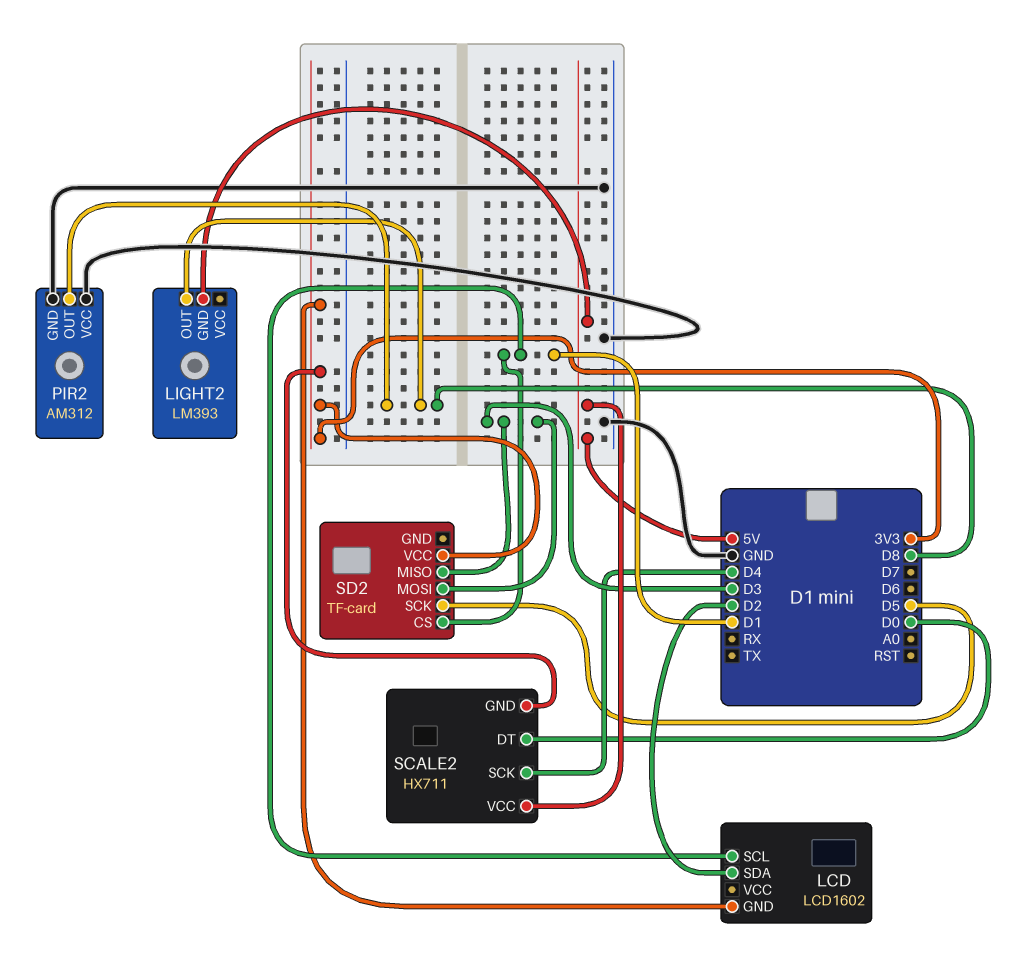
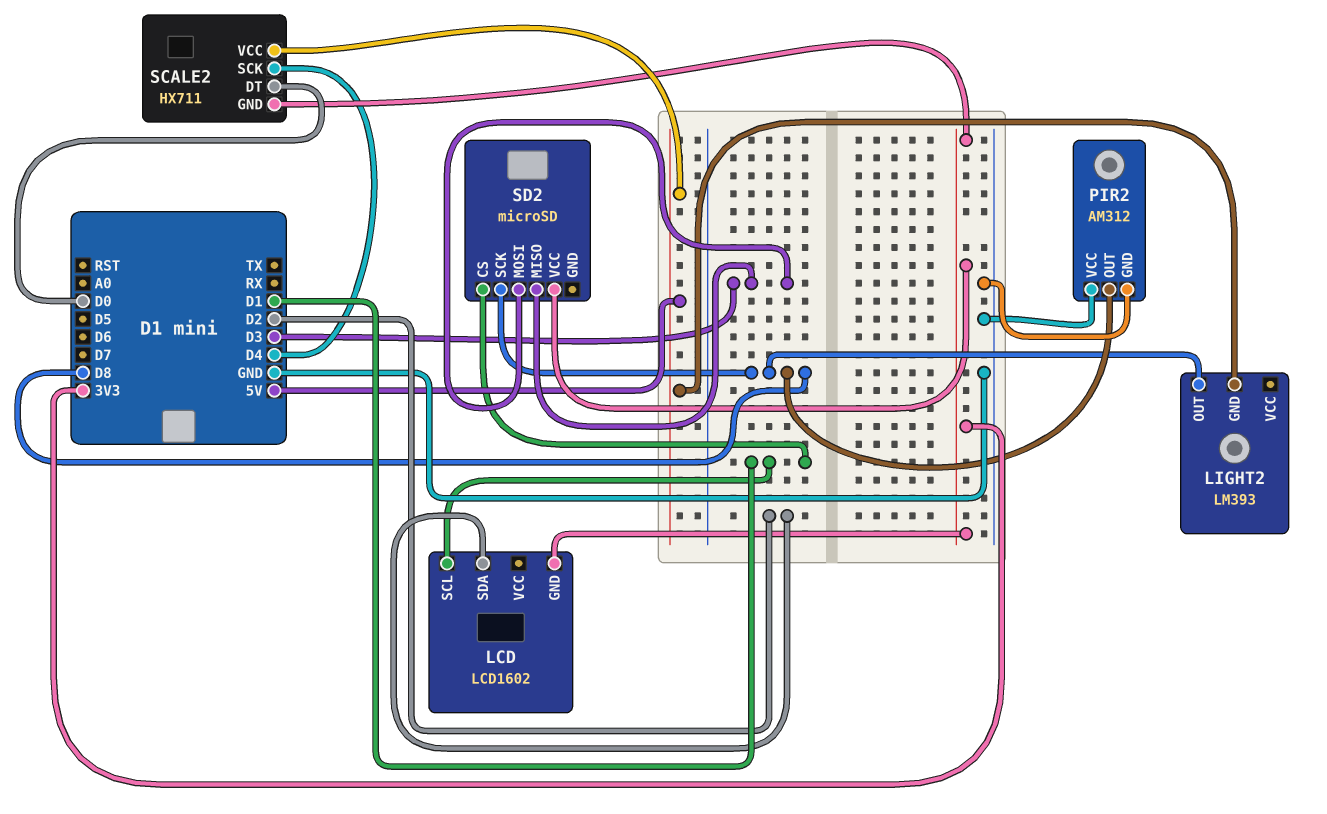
SD2: TF-card -> microSD
SD2 pin SCK: D5 -> D8

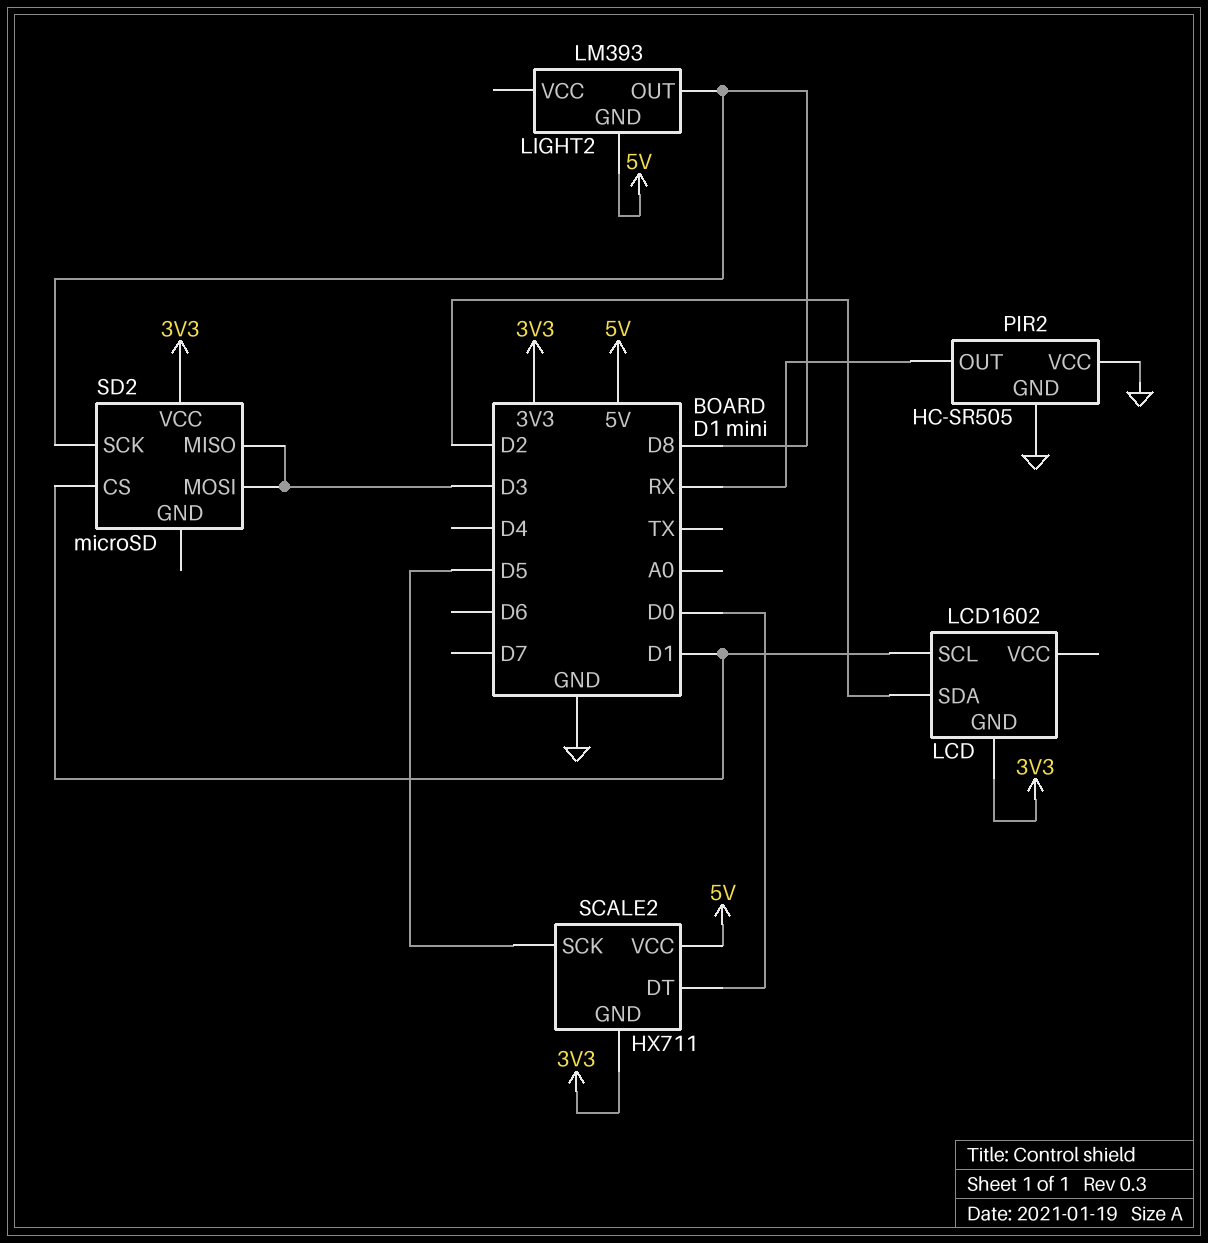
PIR2: AM312 -> HC-SR505
PIR2 pin OUT: D8 -> RX
SCALE2 pin SCK: D4 -> D5

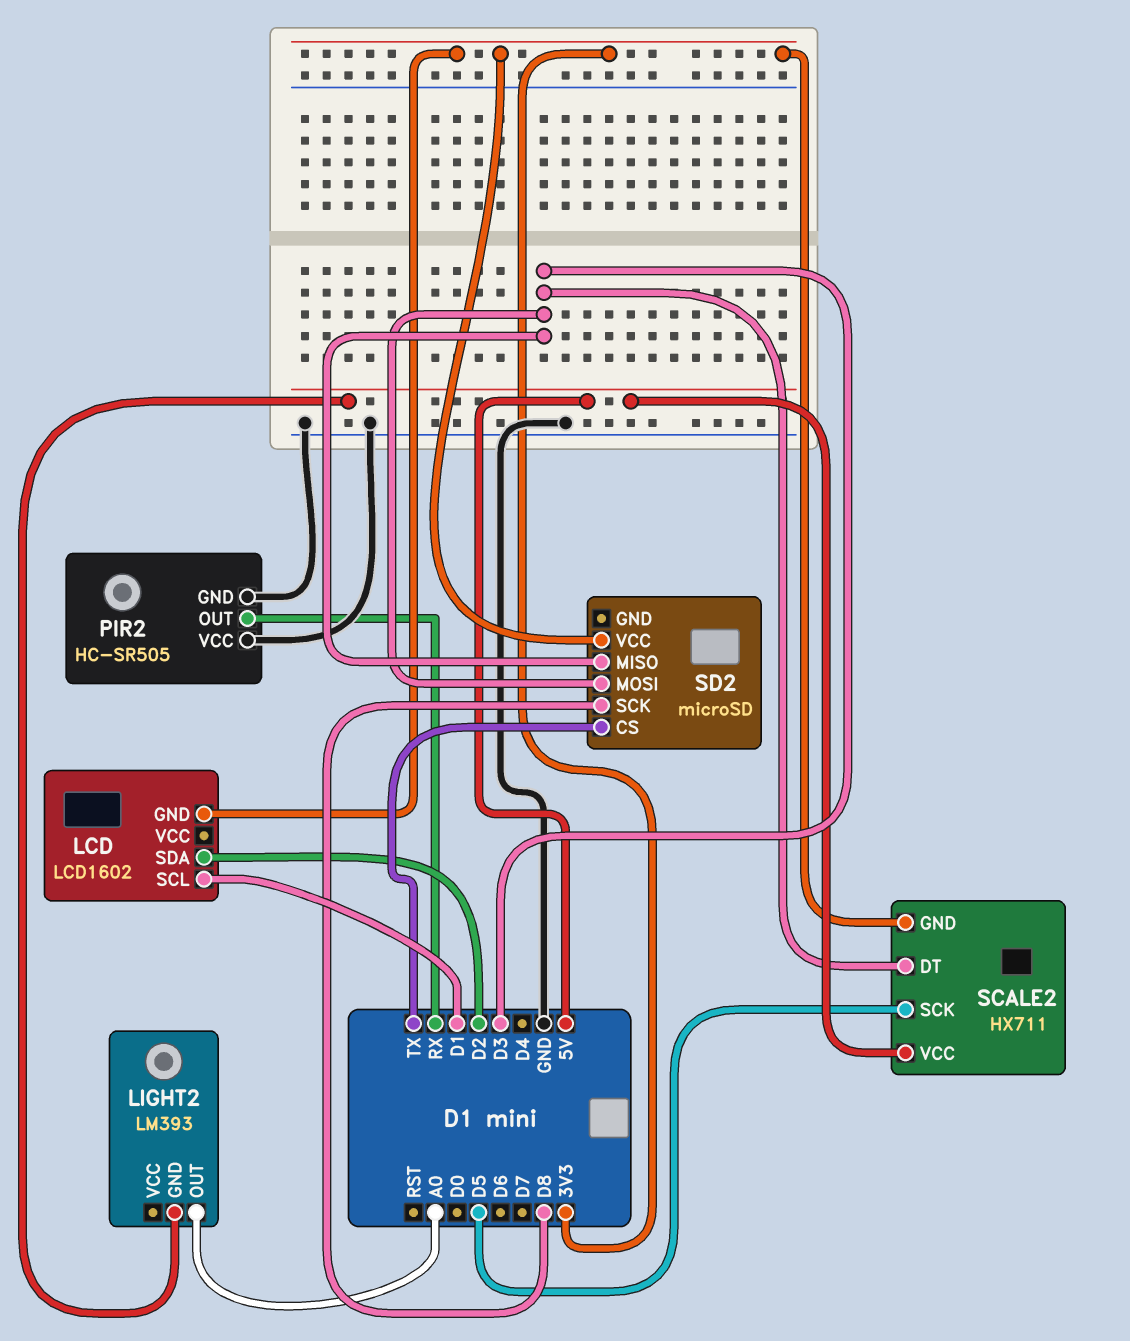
LIGHT2 pin OUT: D8 -> A0
SCALE2 pin DT: D0 -> D3
SD2 pin CS: D1 -> TX

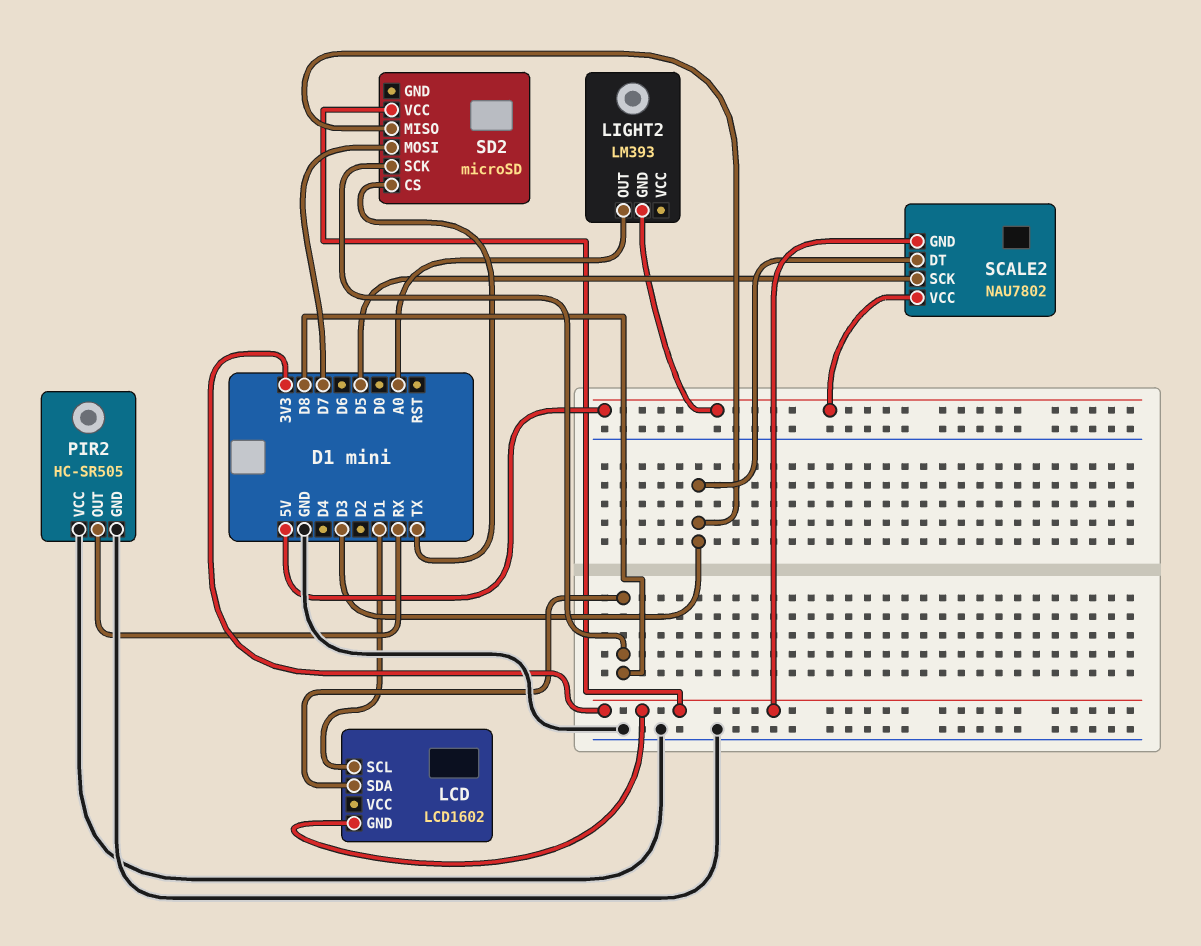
LCD pin SDA: D2 -> D8
SCALE2: HX711 -> NAU7802
SD2 pin MOSI: D3 -> D7

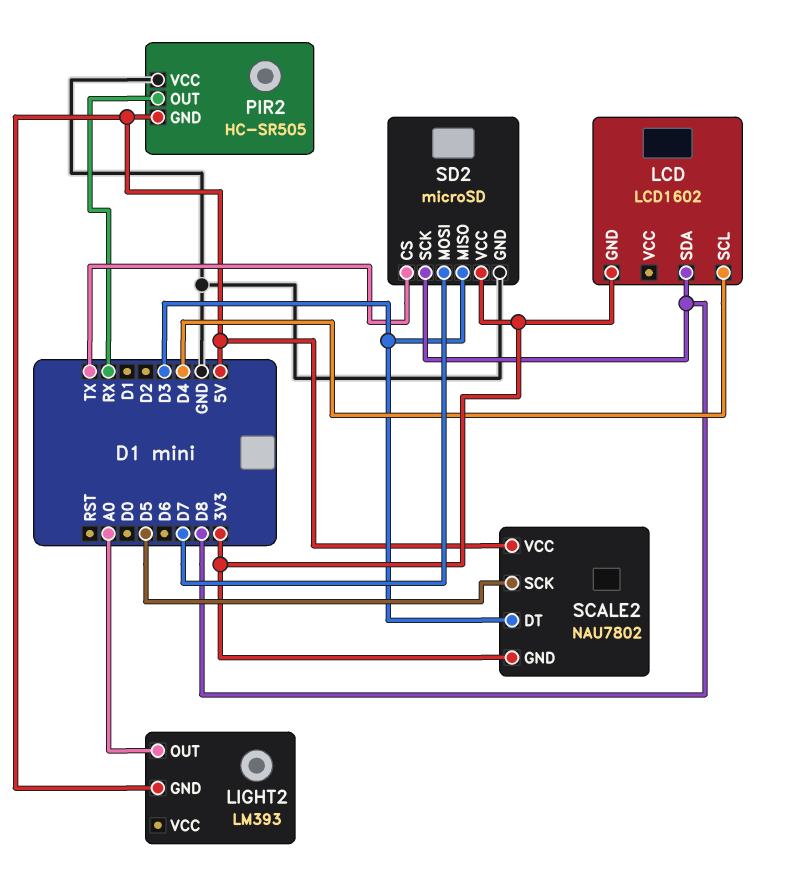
LCD pin SCL: D1 -> D4
PIR2 pin GND: GND -> 5V
SD2 pin GND: none -> GND

